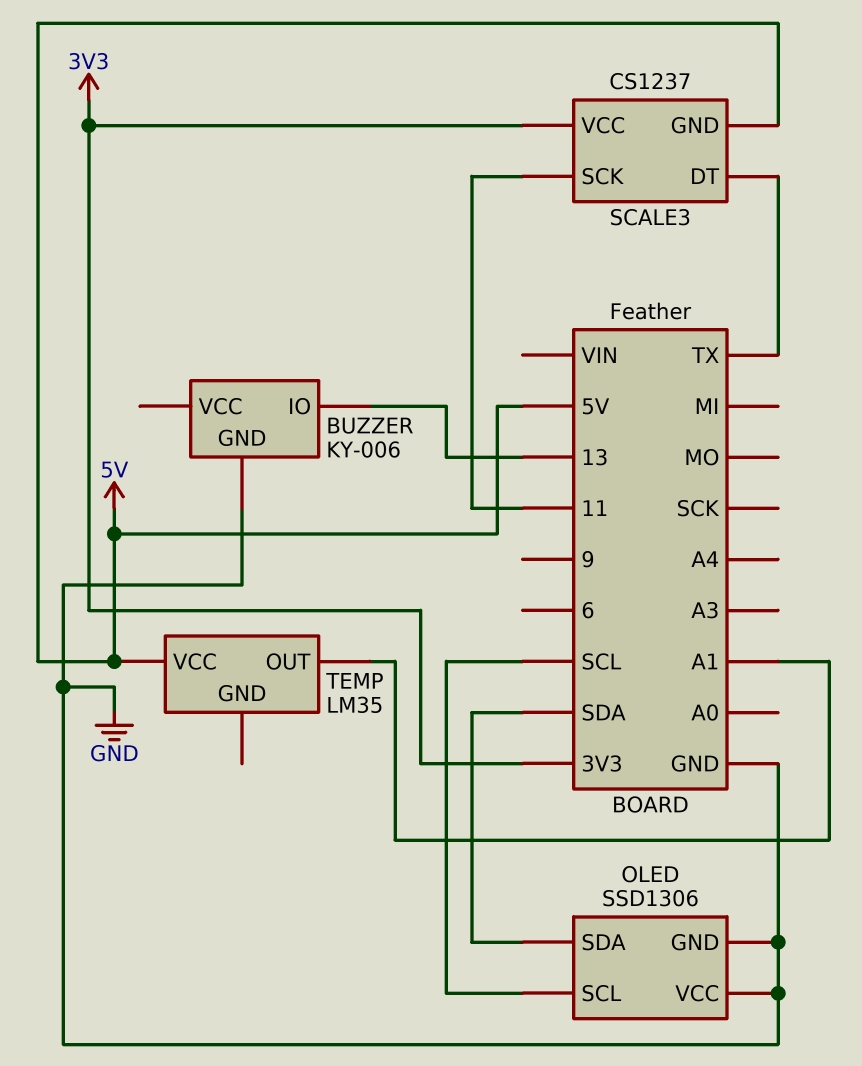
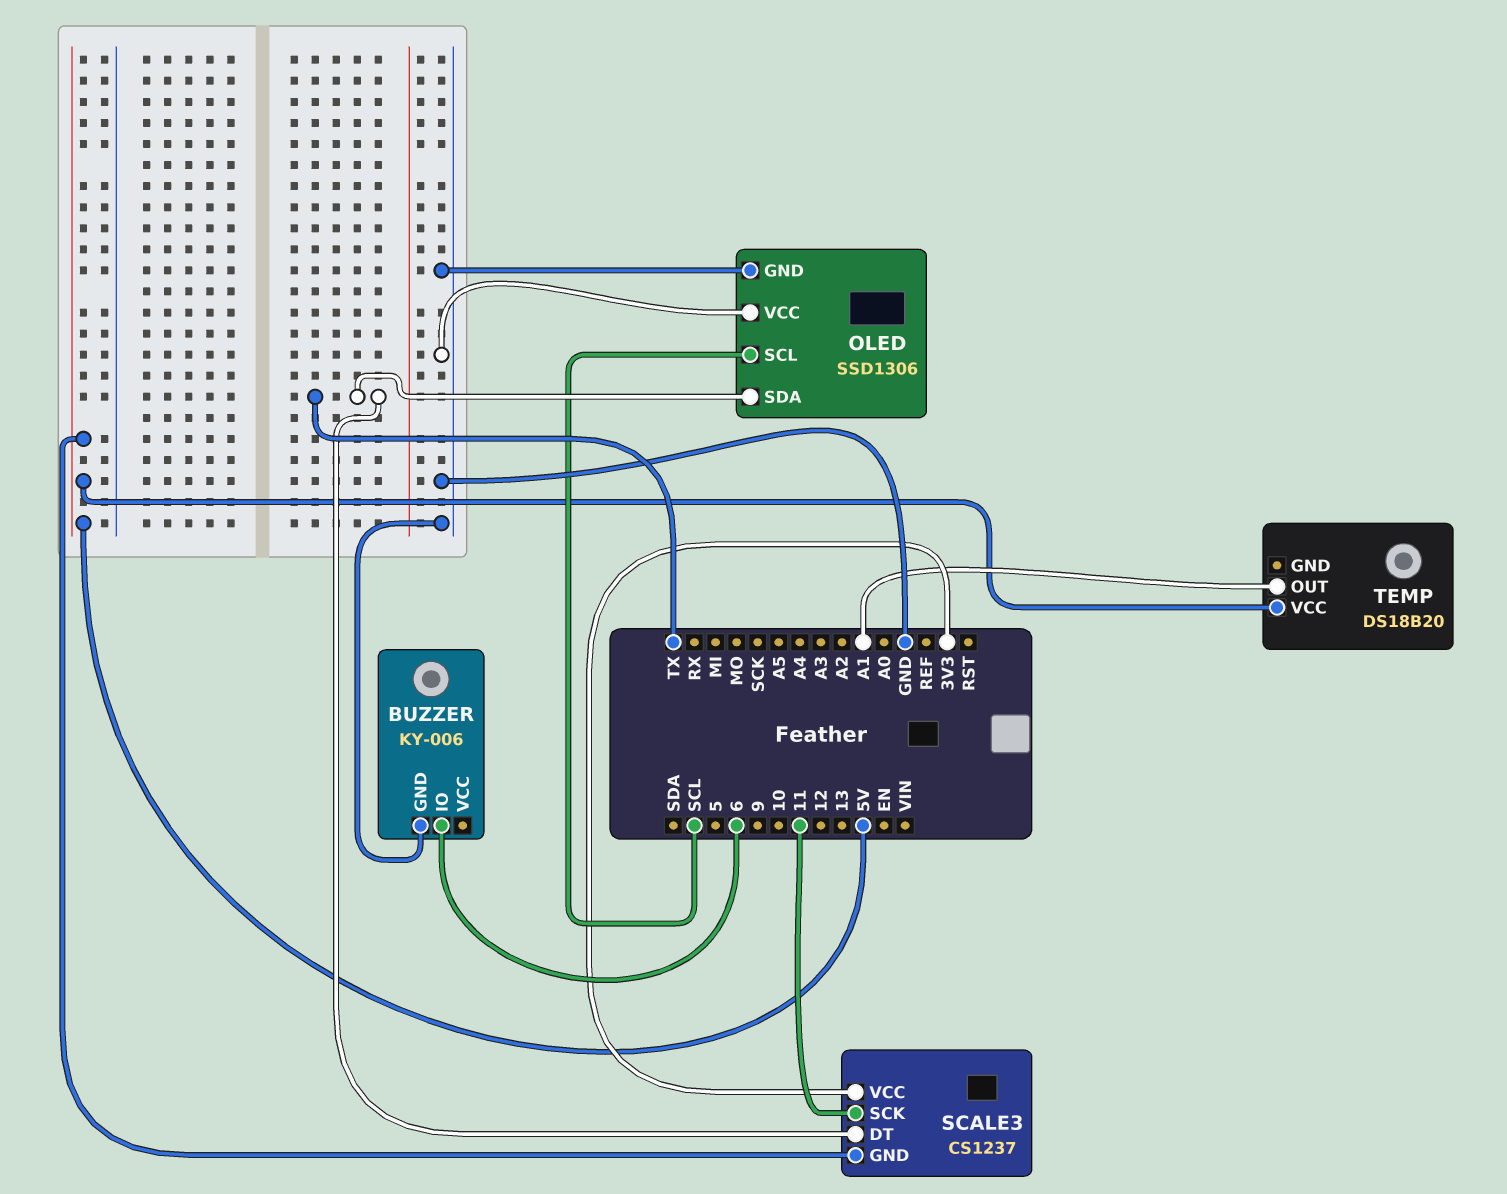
BUZZER pin IO: 13 -> 6
OLED pin SDA: SDA -> TX
TEMP: LM35 -> DS18B20

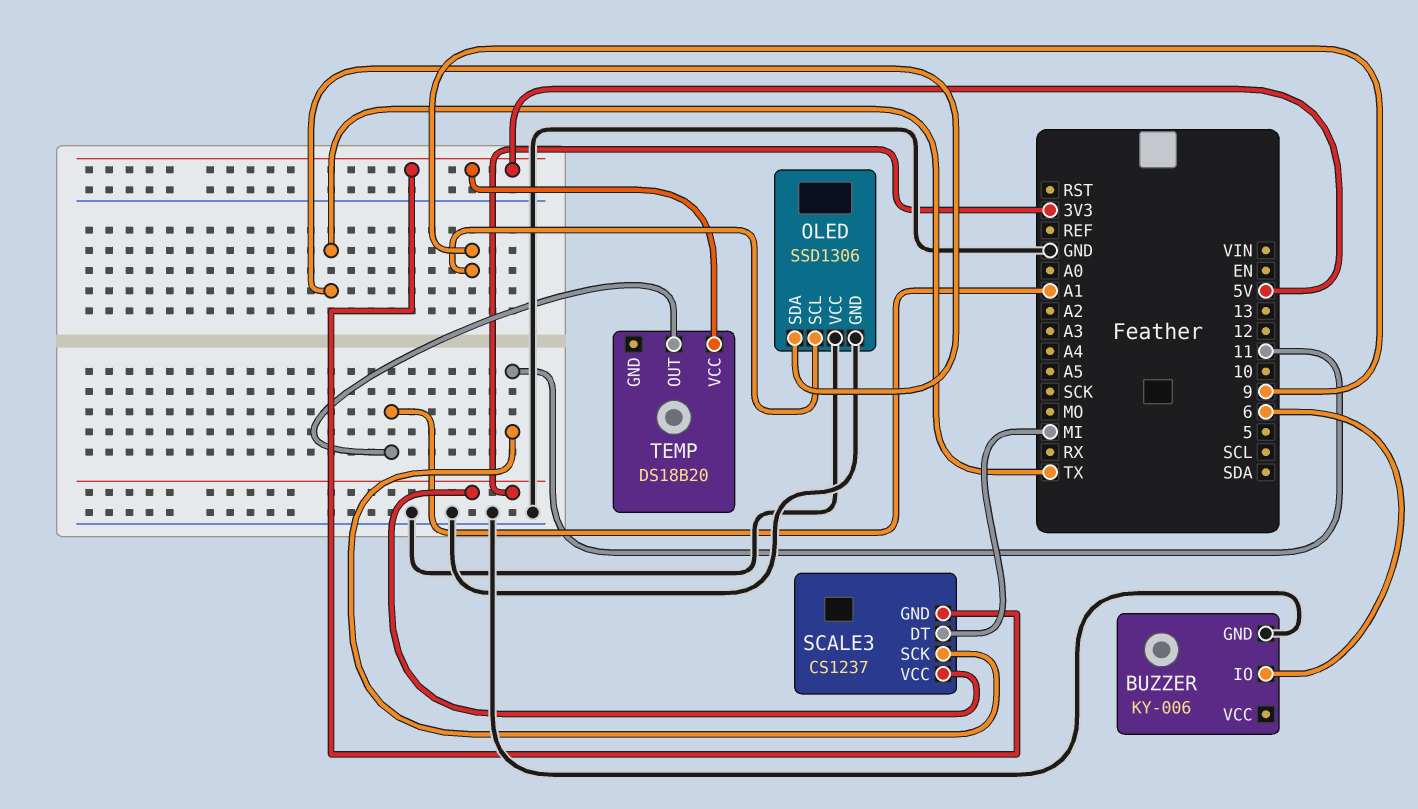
OLED pin SCL: SCL -> 9
SCALE3 pin DT: TX -> MI

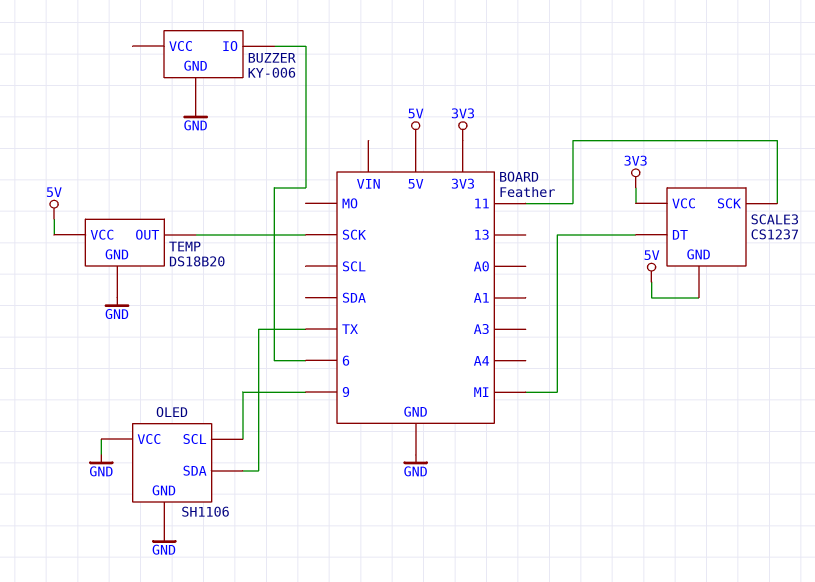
OLED: SSD1306 -> SH1106
TEMP pin GND: none -> GND
TEMP pin OUT: A1 -> SCK

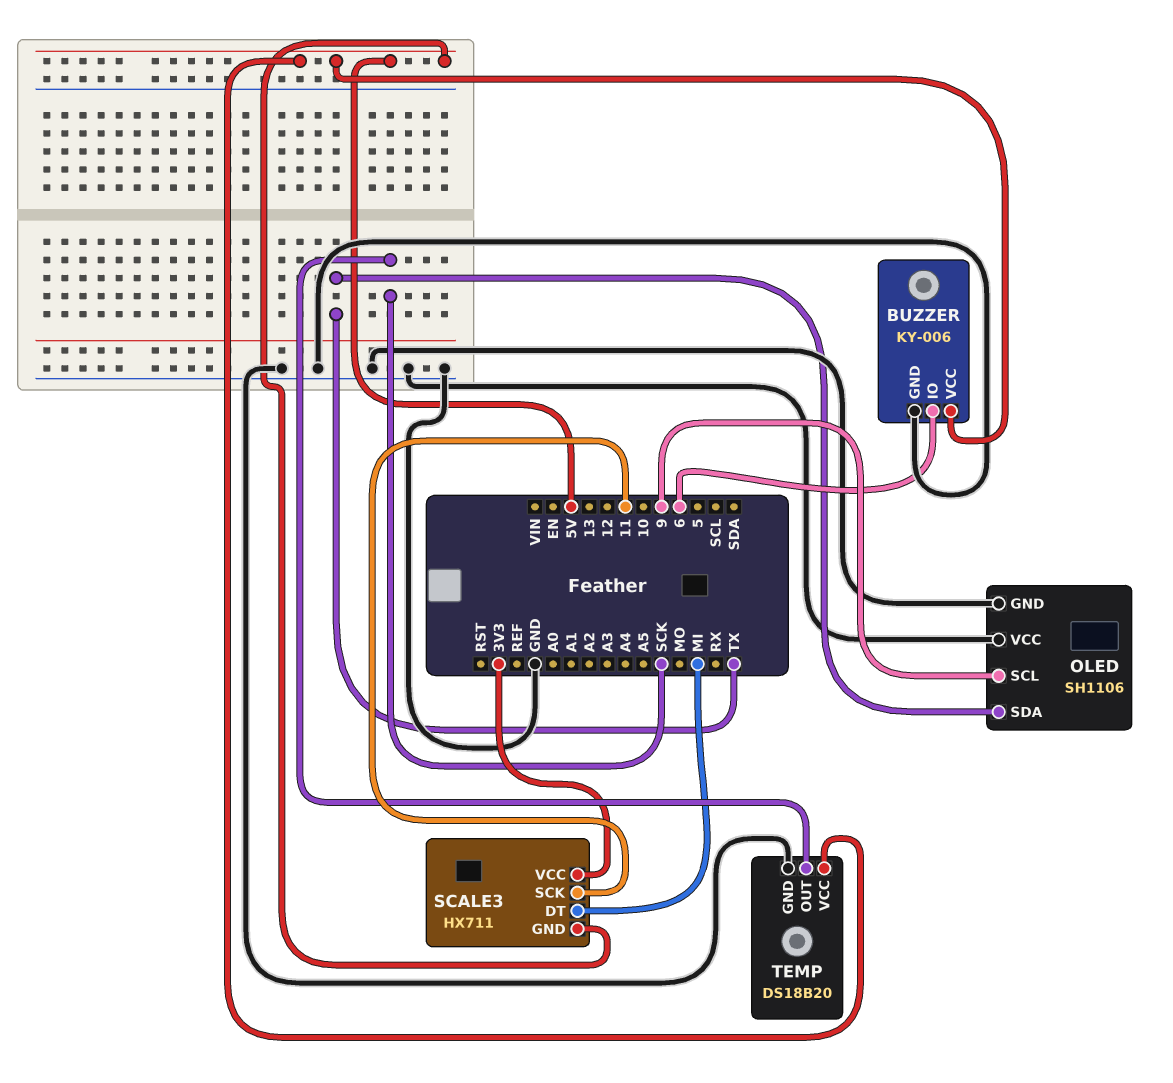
BUZZER pin VCC: none -> 5V
SCALE3: CS1237 -> HX711

